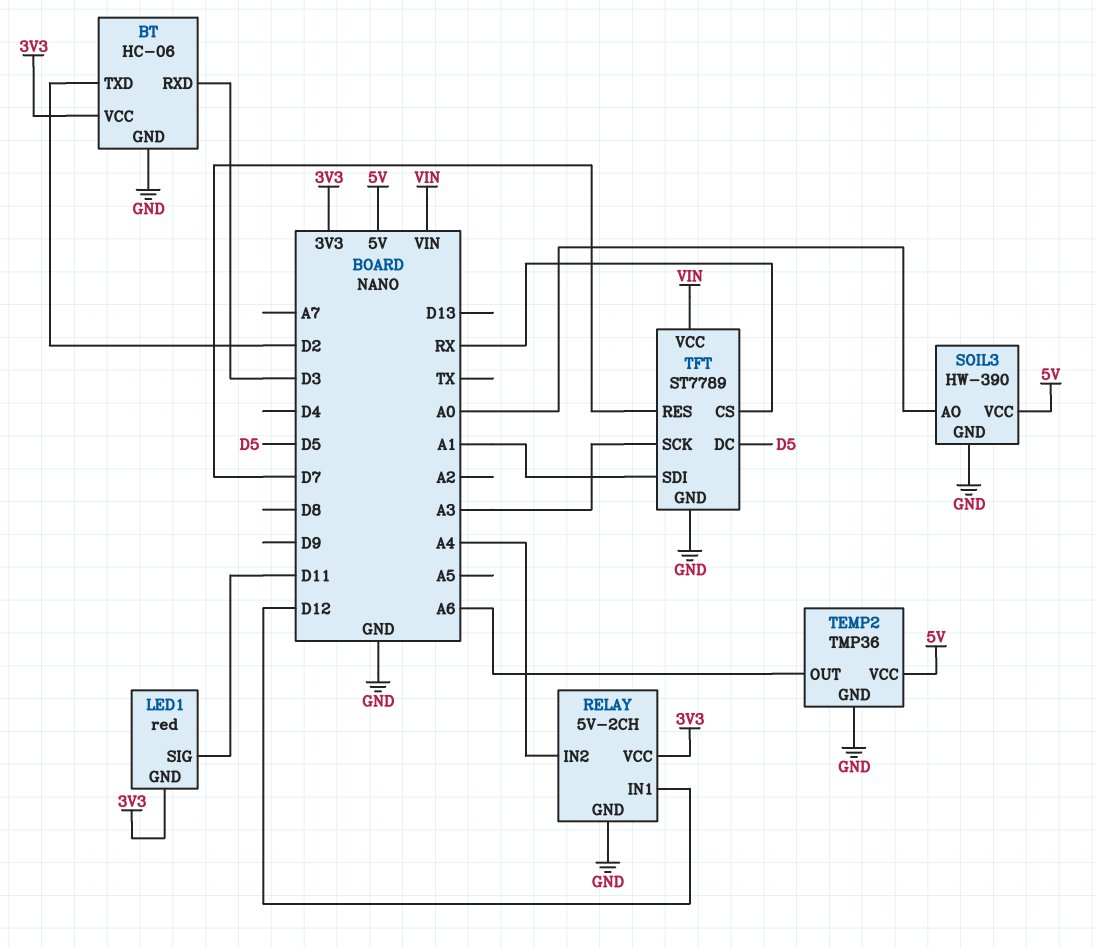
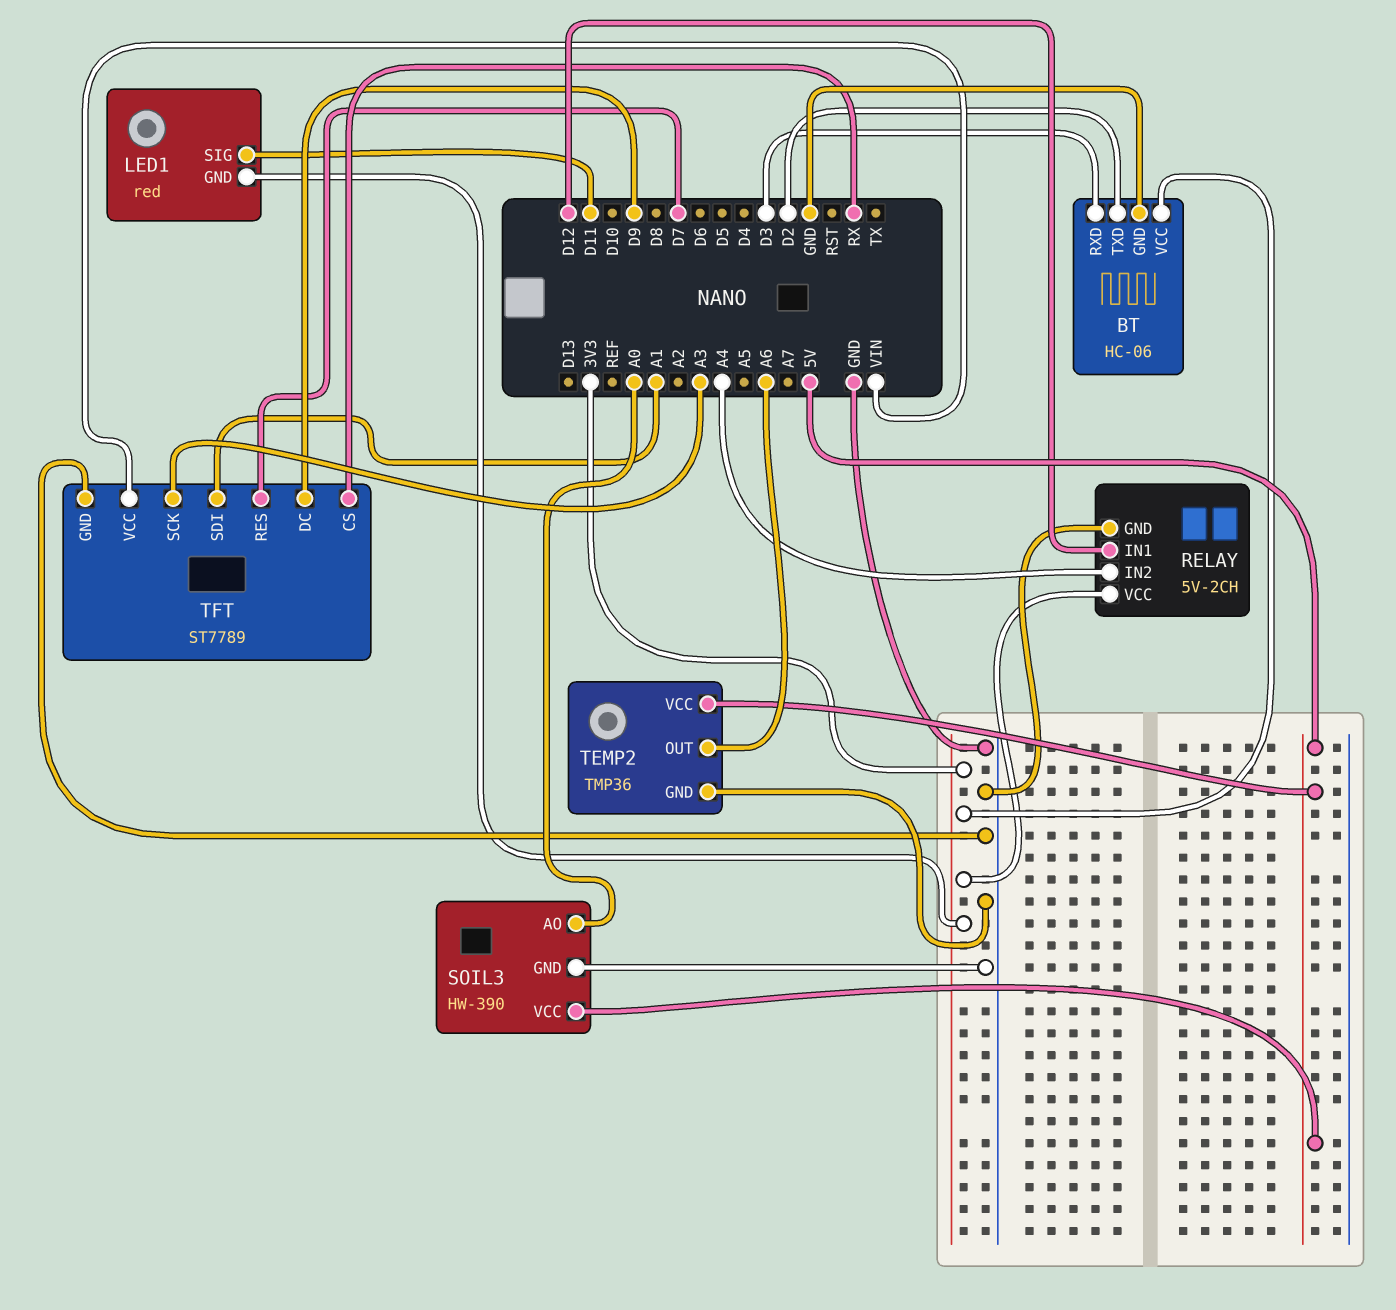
TFT pin DC: D5 -> D9

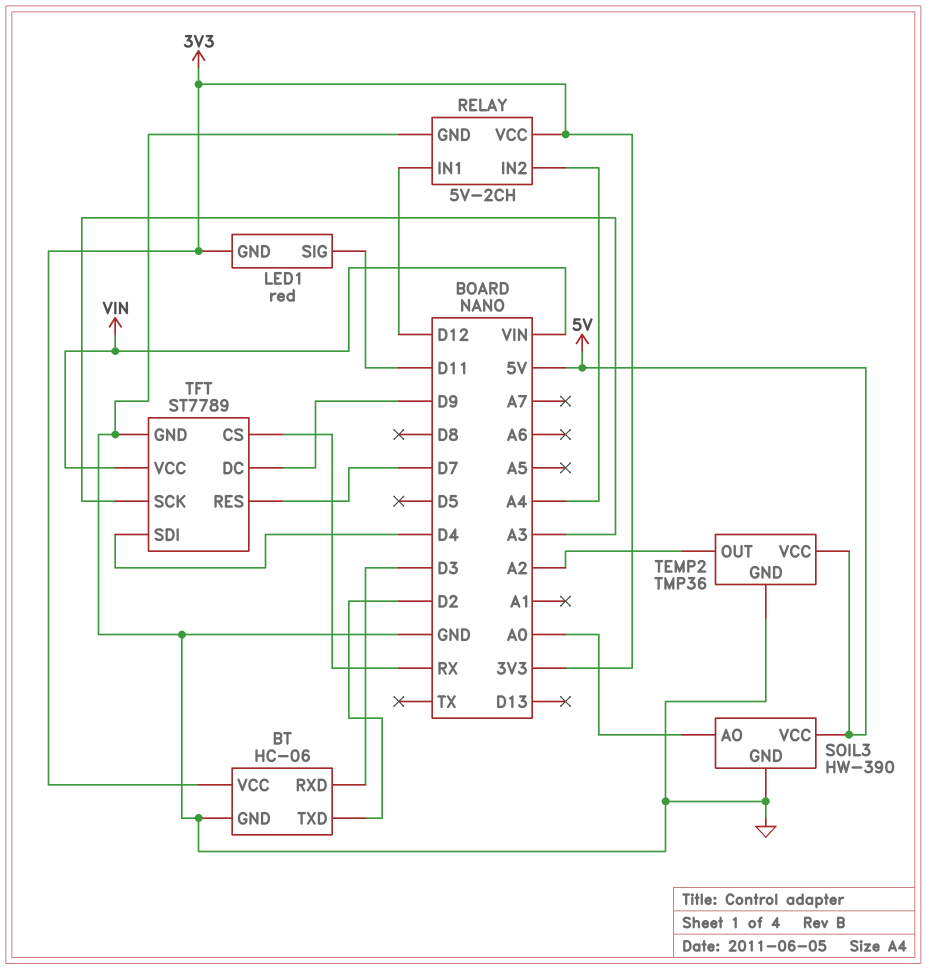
TEMP2 pin OUT: A6 -> A2
TFT pin SDI: A1 -> D4

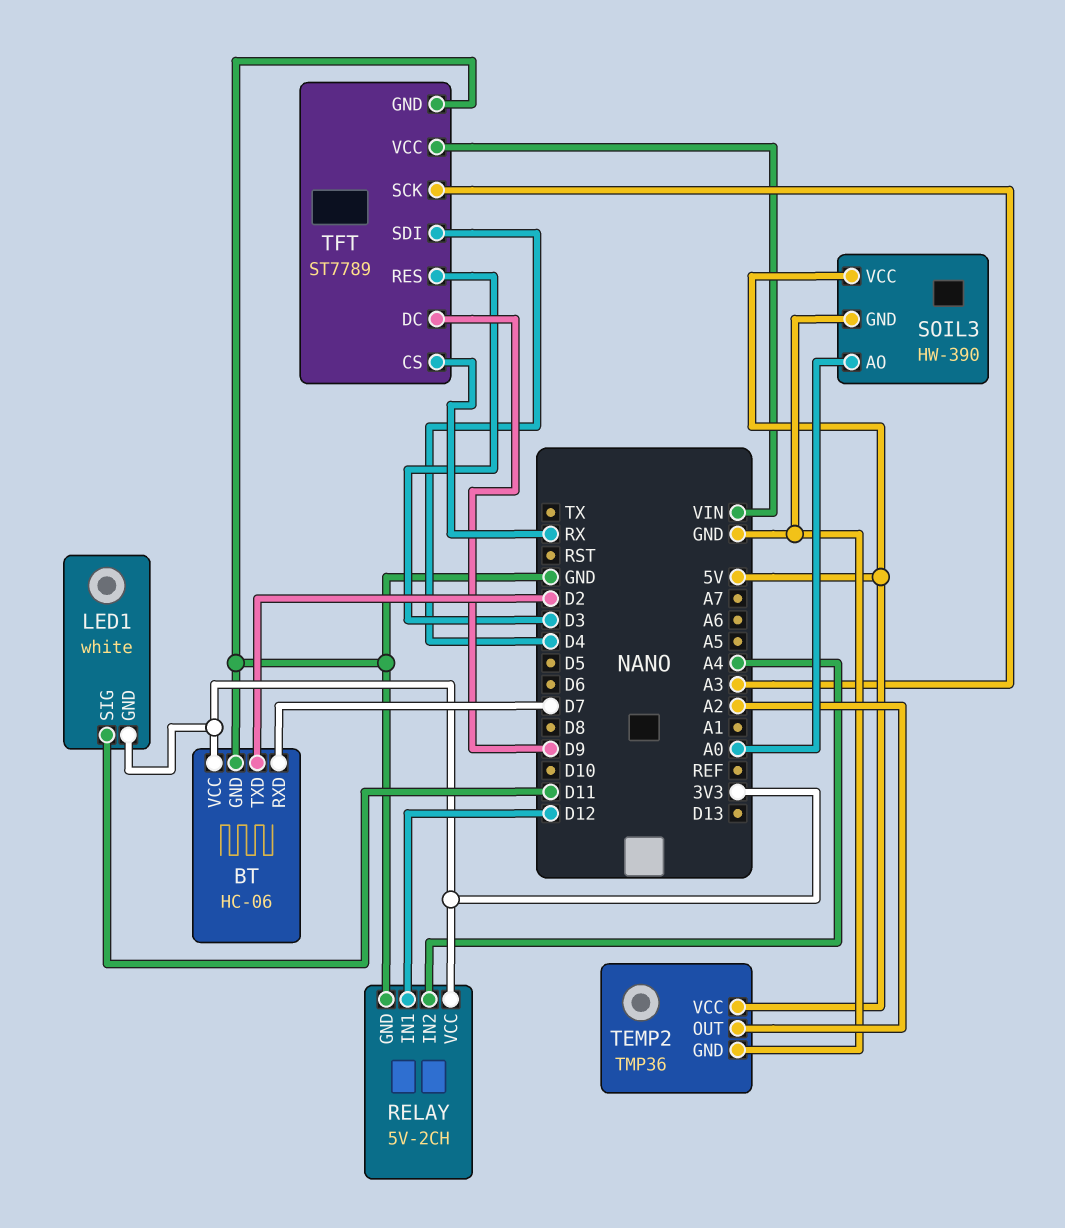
BT pin RXD: D3 -> D7
LED1: red -> white
TFT pin RES: D7 -> D3

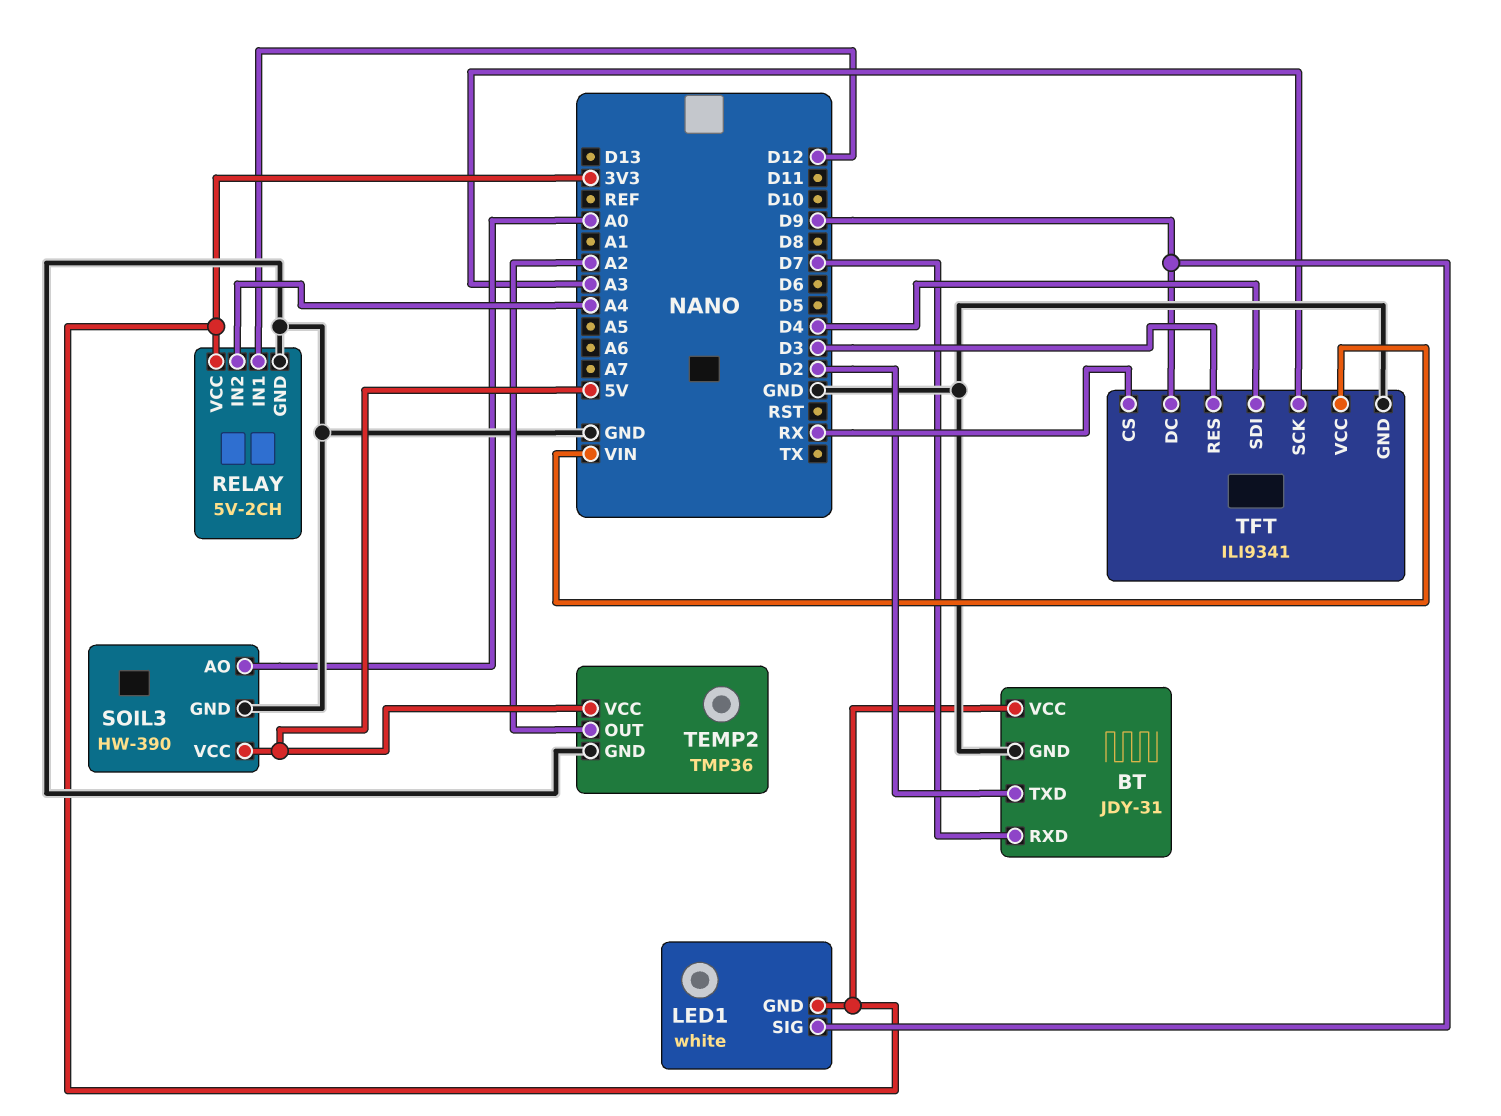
BT: HC-06 -> JDY-31
LED1 pin SIG: D11 -> D9
TFT: ST7789 -> ILI9341

